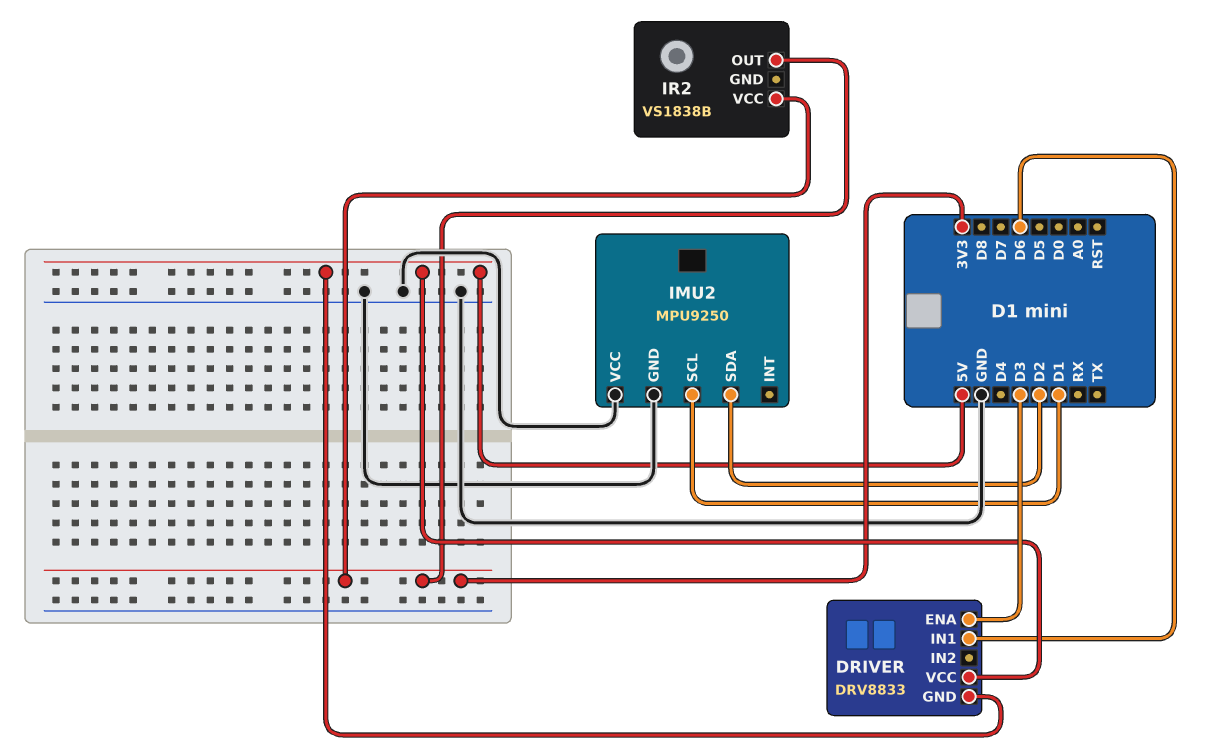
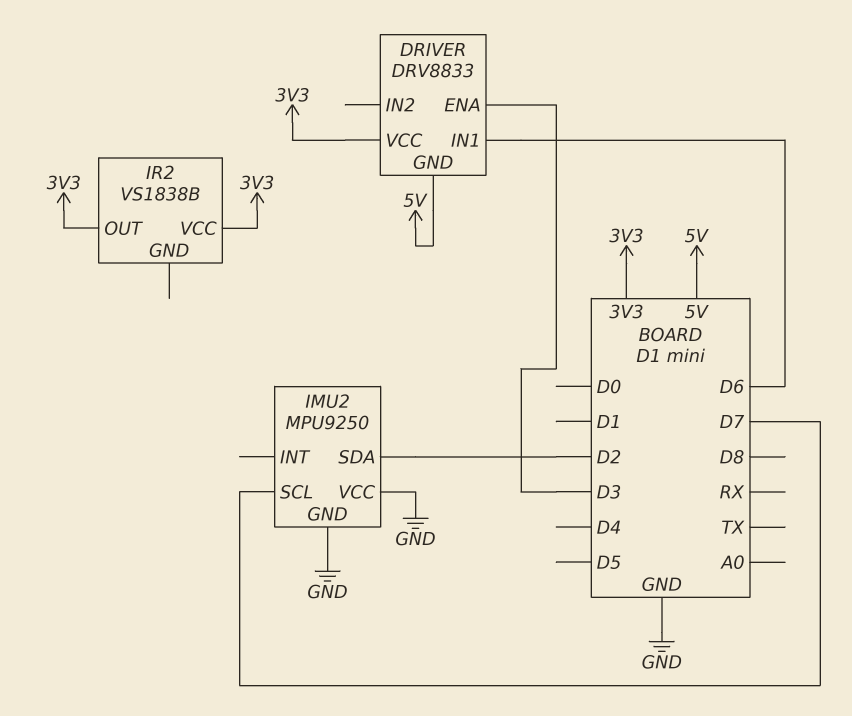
DRIVER pin VCC: 5V -> 3V3
IMU2 pin SCL: D1 -> D7

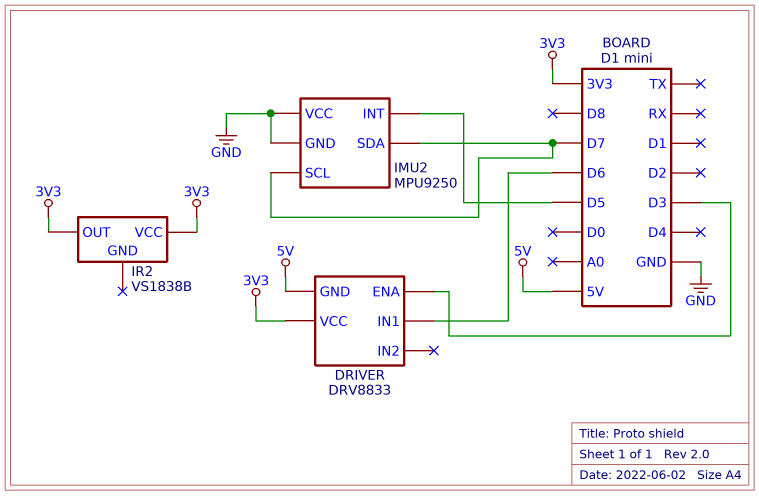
IMU2 pin INT: none -> D5
IMU2 pin SDA: D2 -> D7

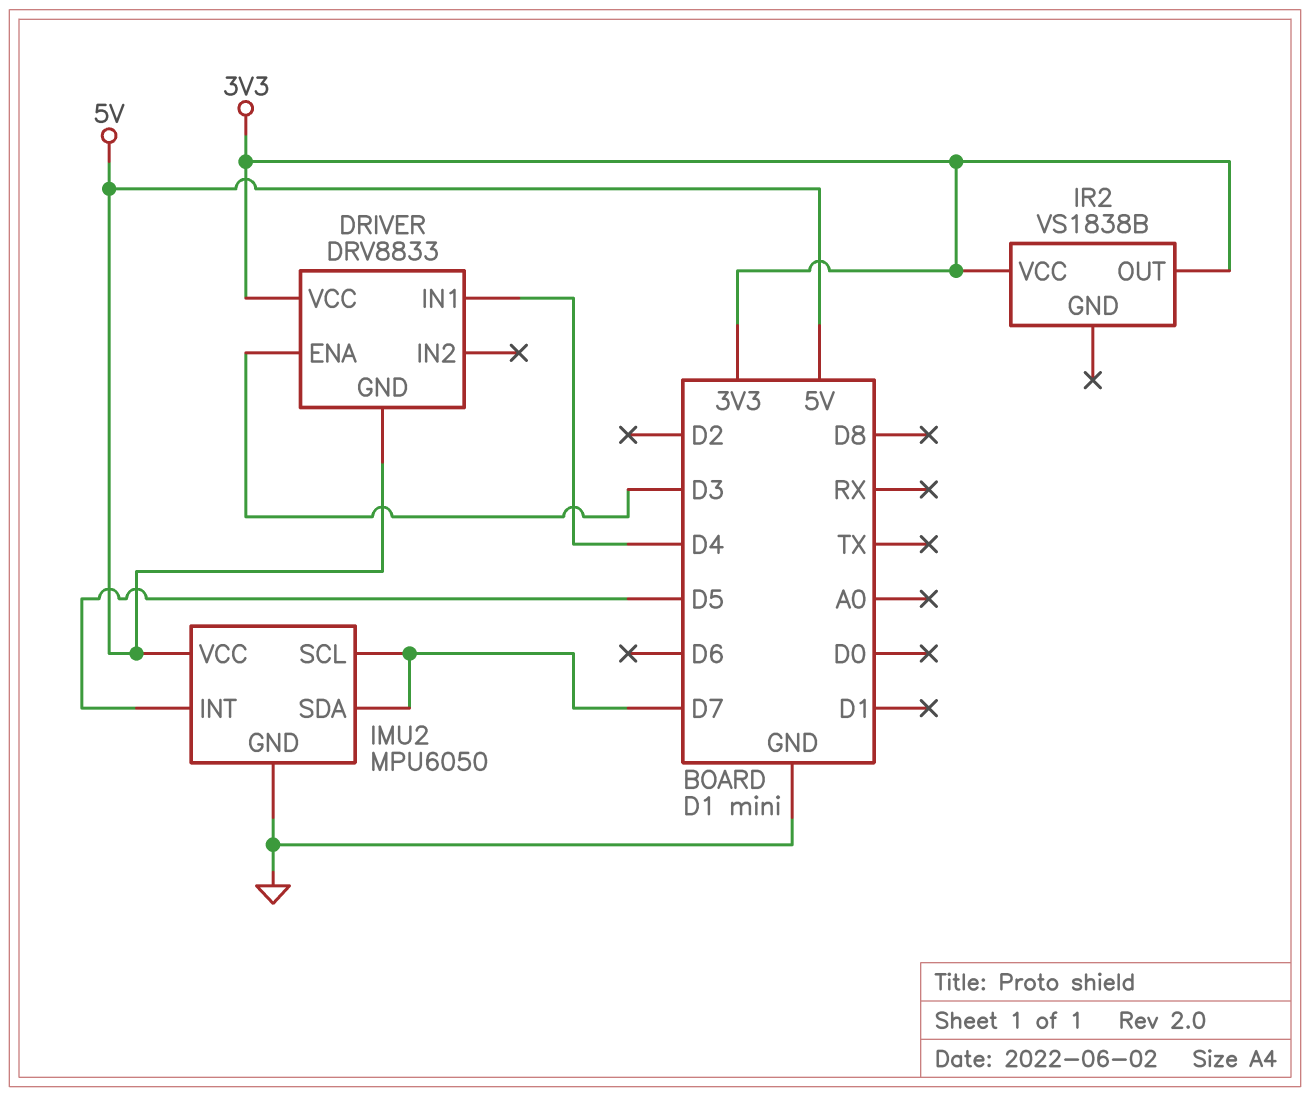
DRIVER pin IN1: D6 -> D4
IMU2: MPU9250 -> MPU6050
IMU2 pin VCC: GND -> 5V

